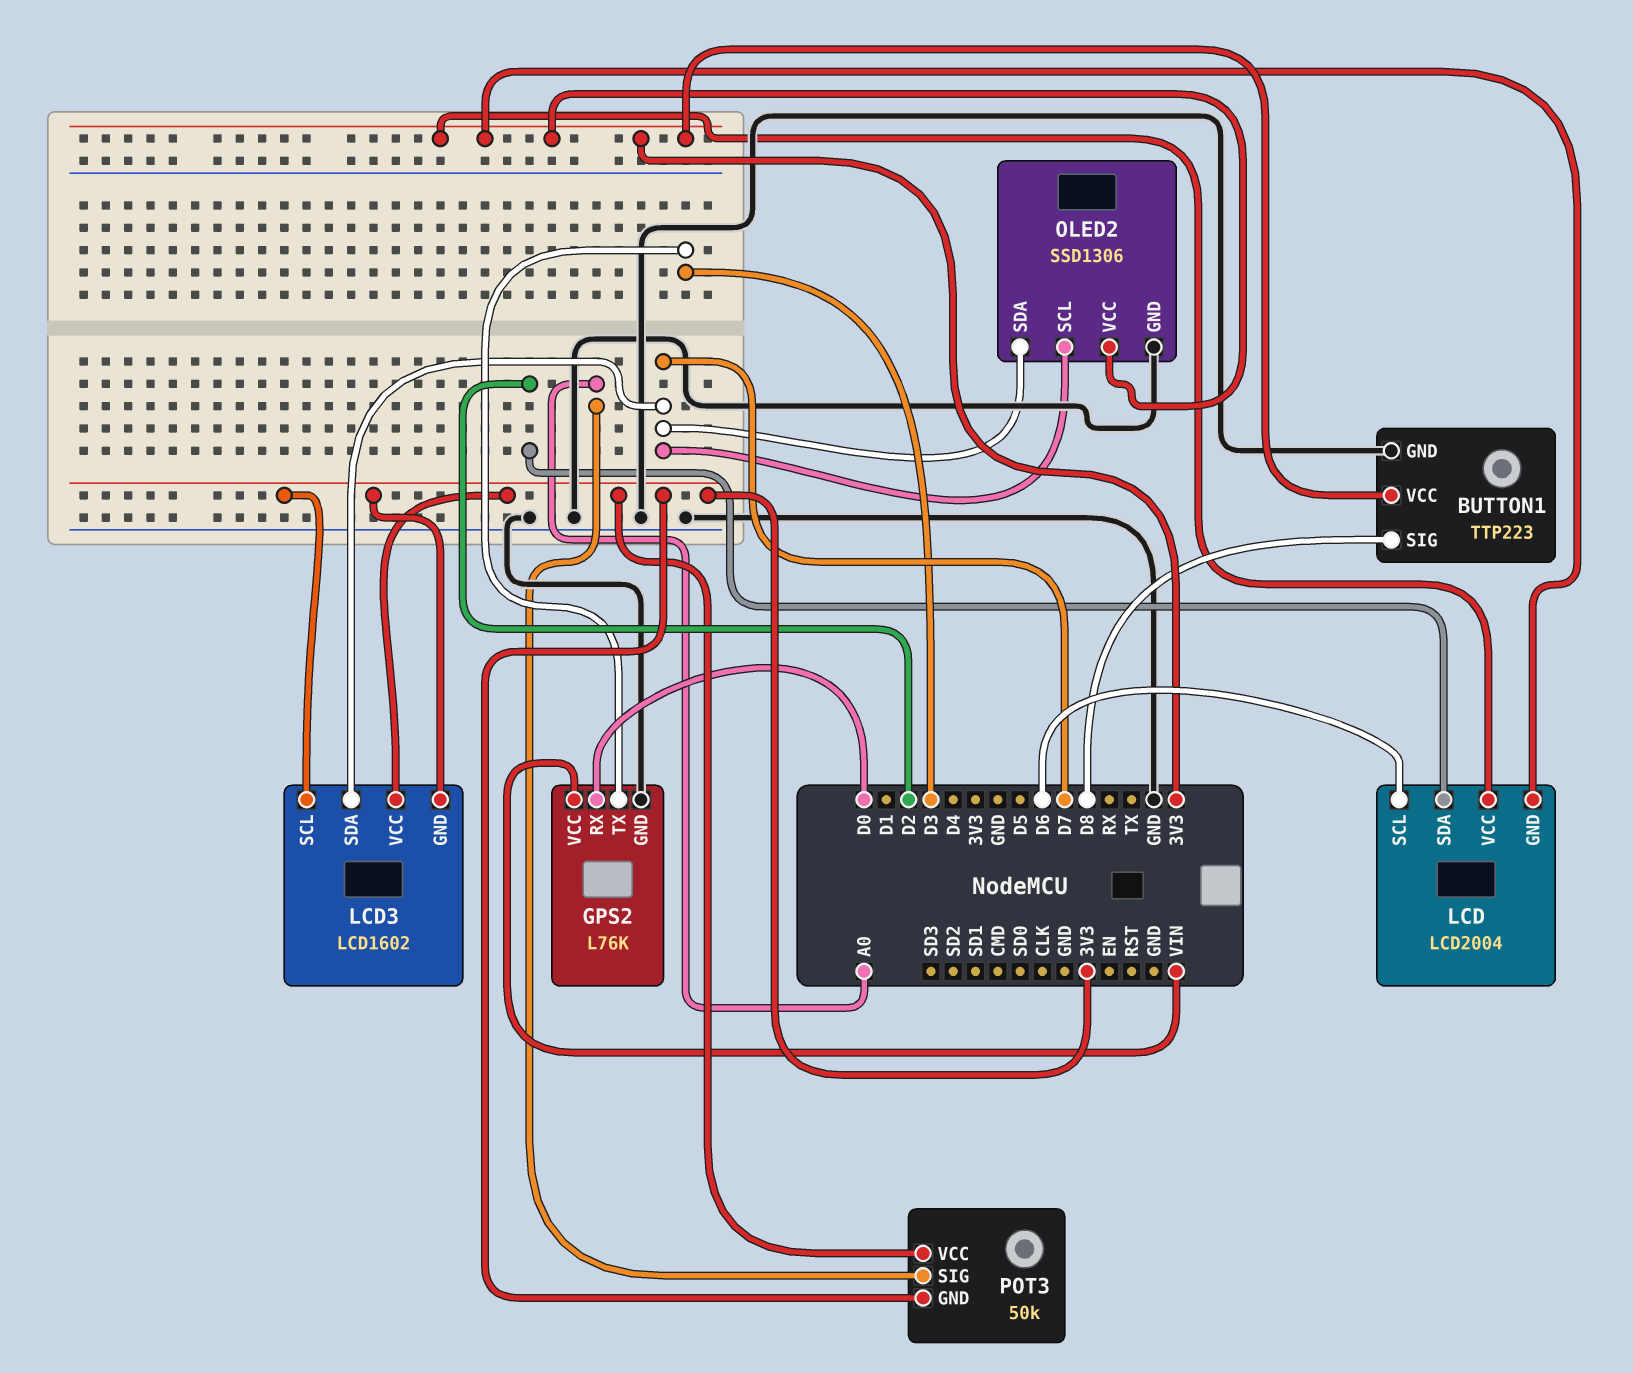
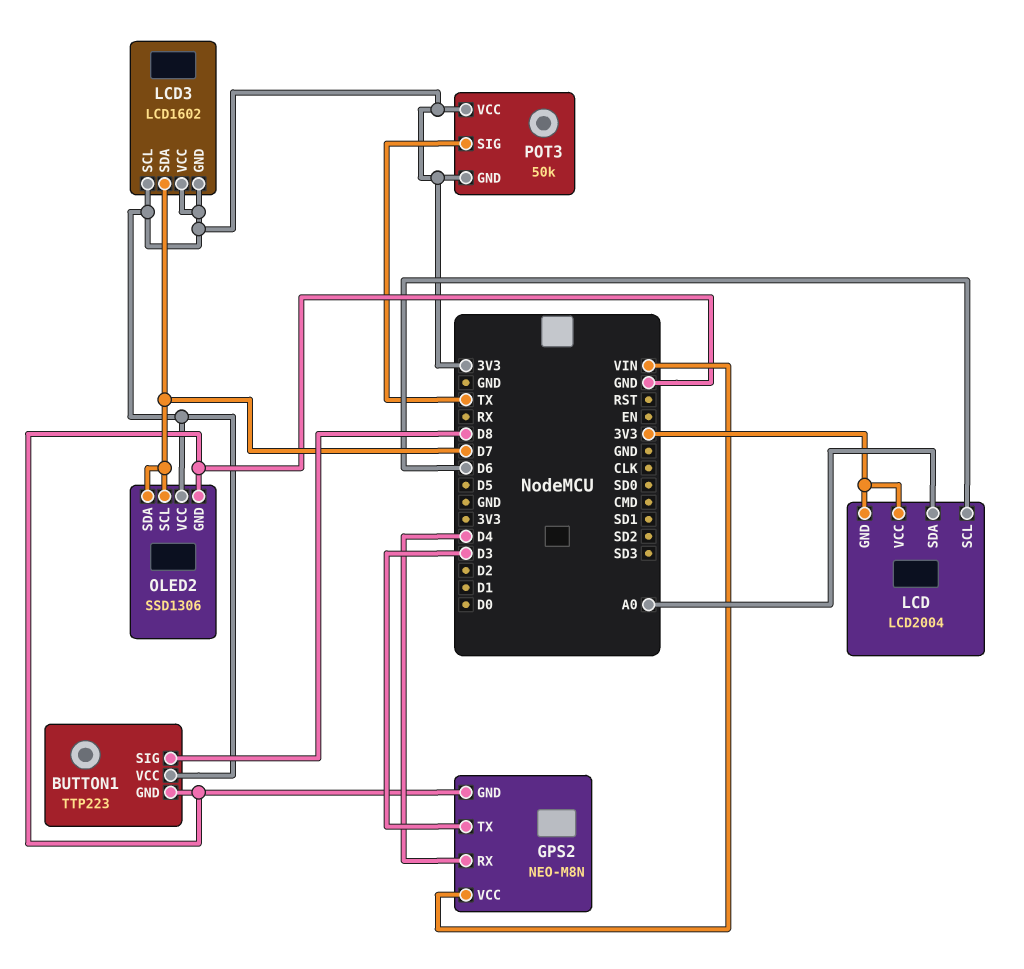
GPS2: L76K -> NEO-M8N
GPS2 pin RX: D0 -> D4
LCD pin SDA: D2 -> A0
POT3 pin SIG: A0 -> TX

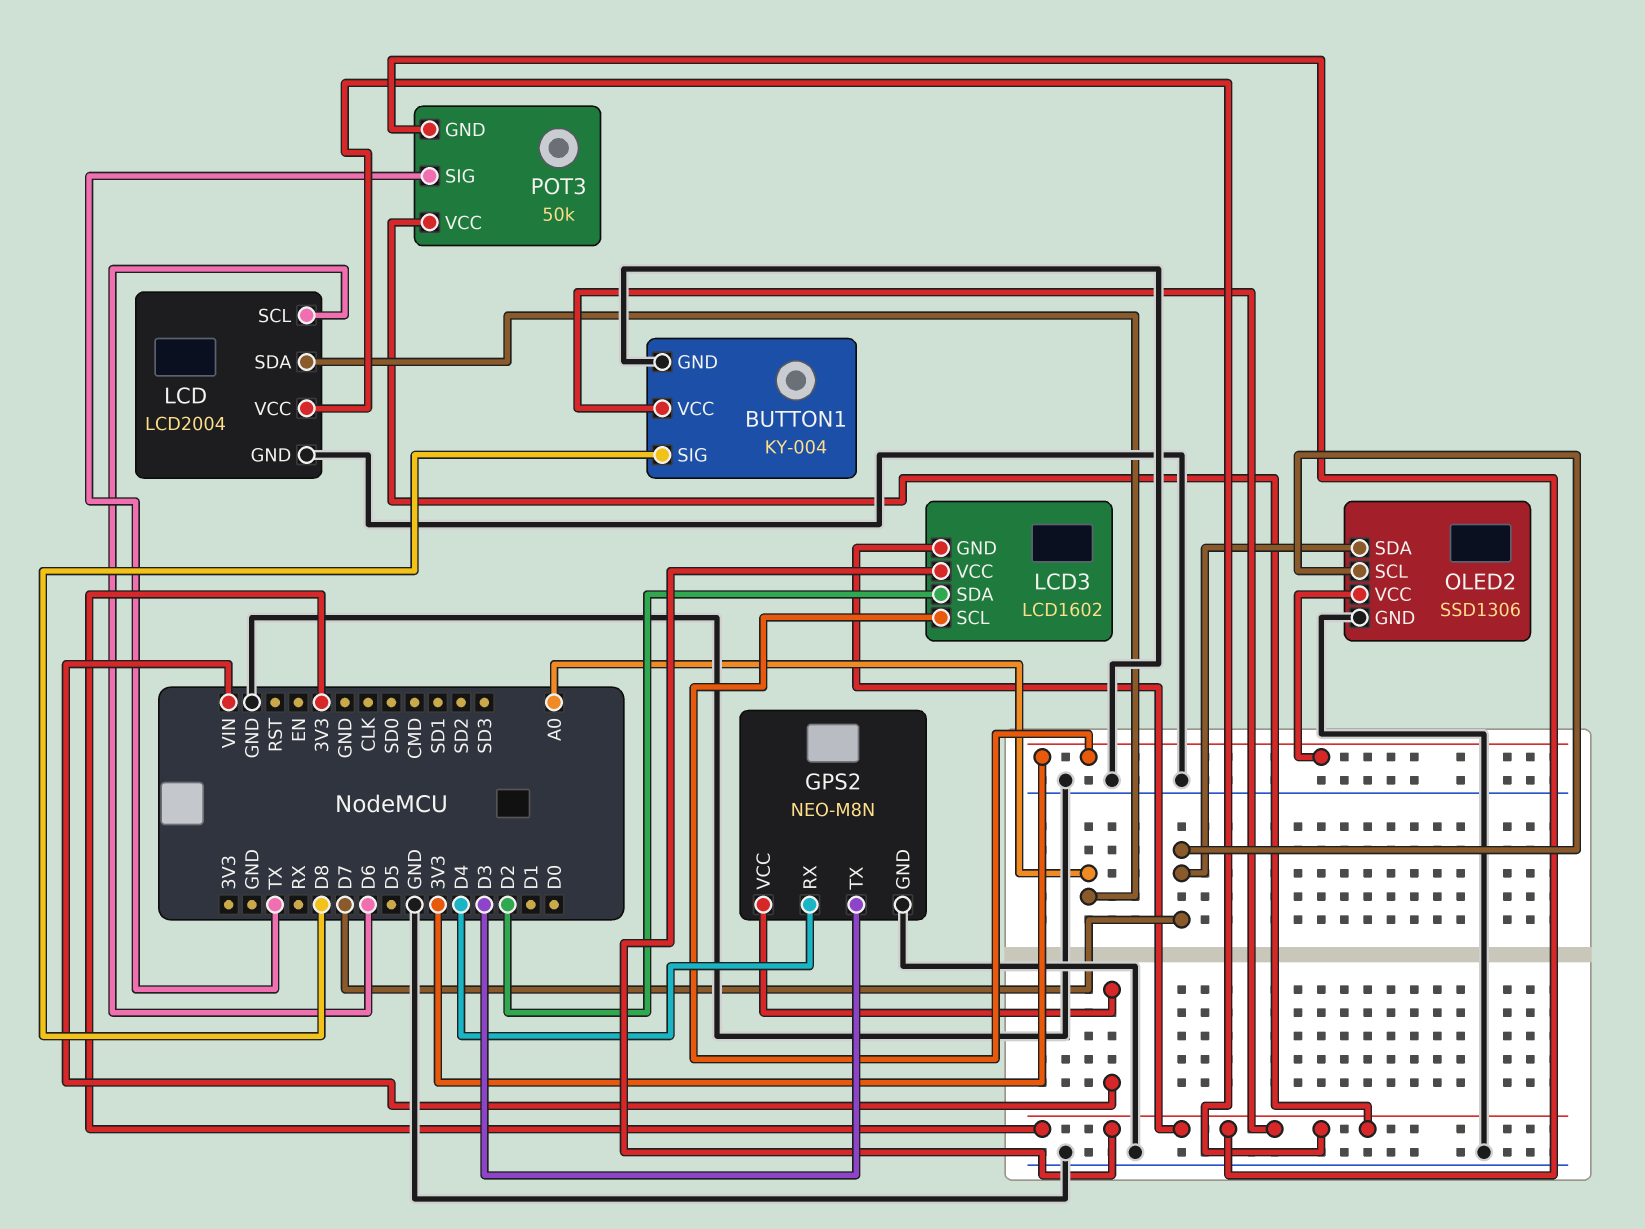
BUTTON1: TTP223 -> KY-004
LCD pin GND: 3V3 -> GND
LCD3 pin SDA: D7 -> D2

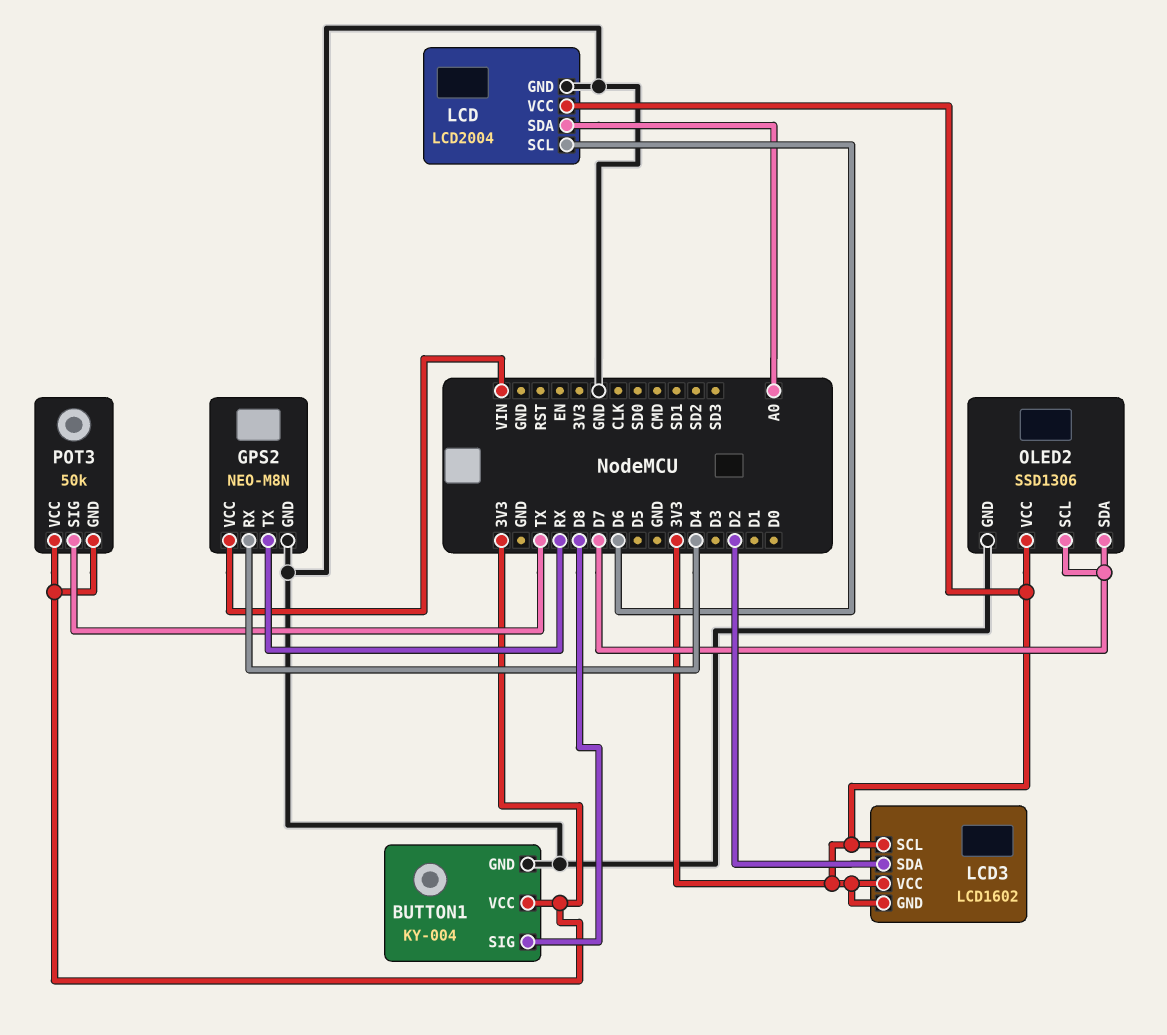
GPS2 pin TX: D3 -> RX

